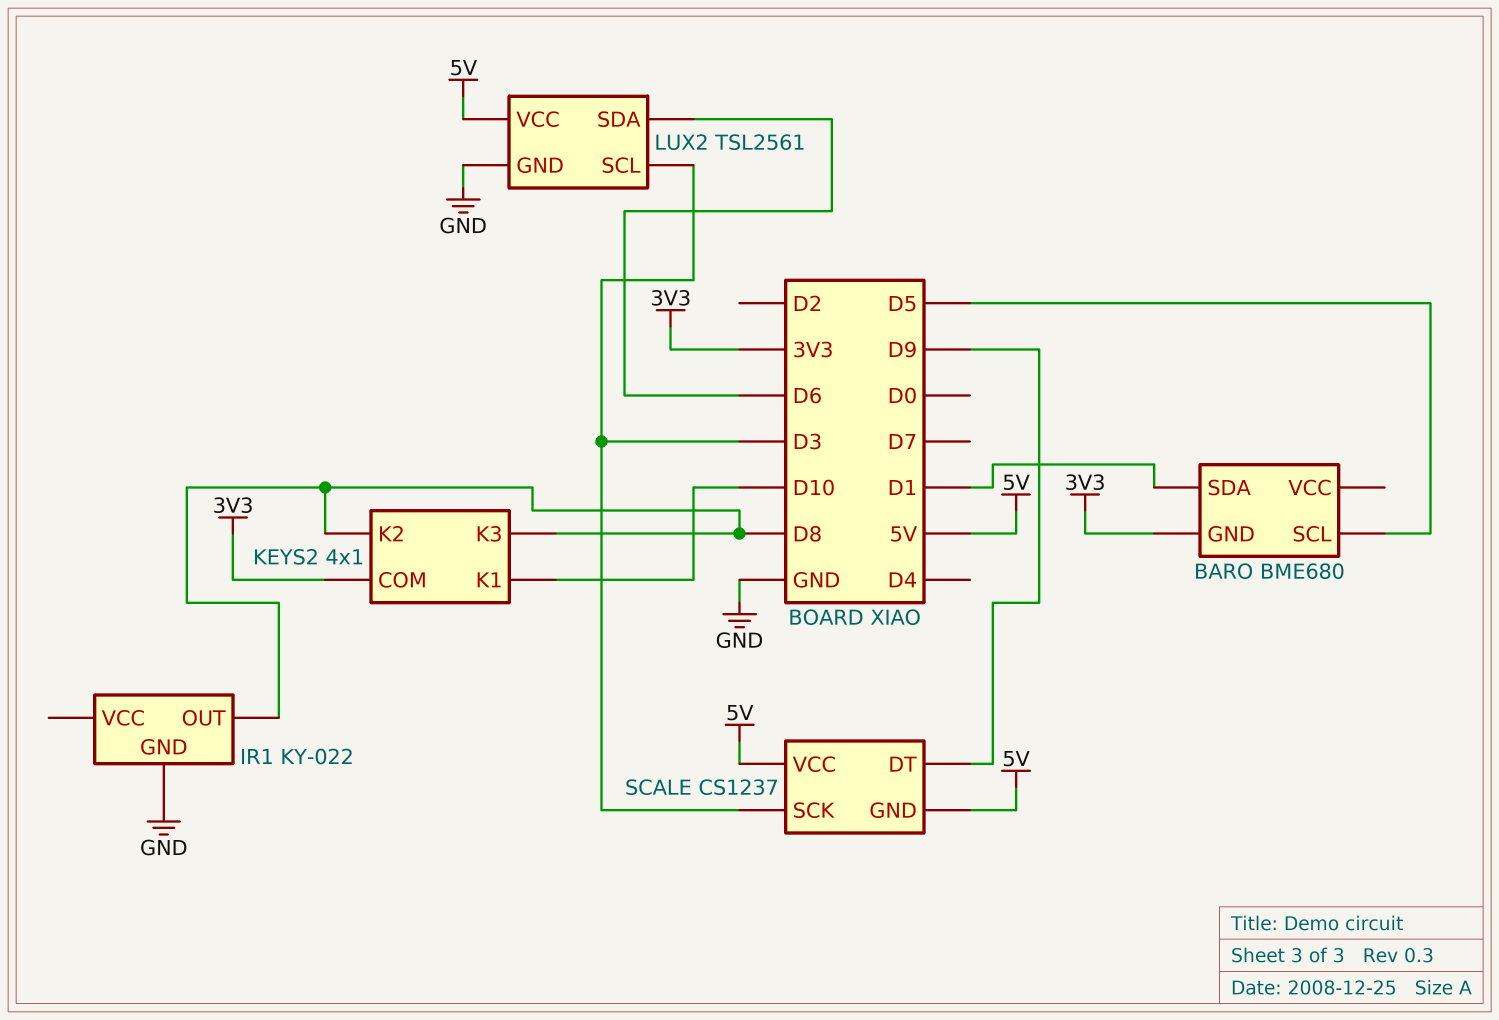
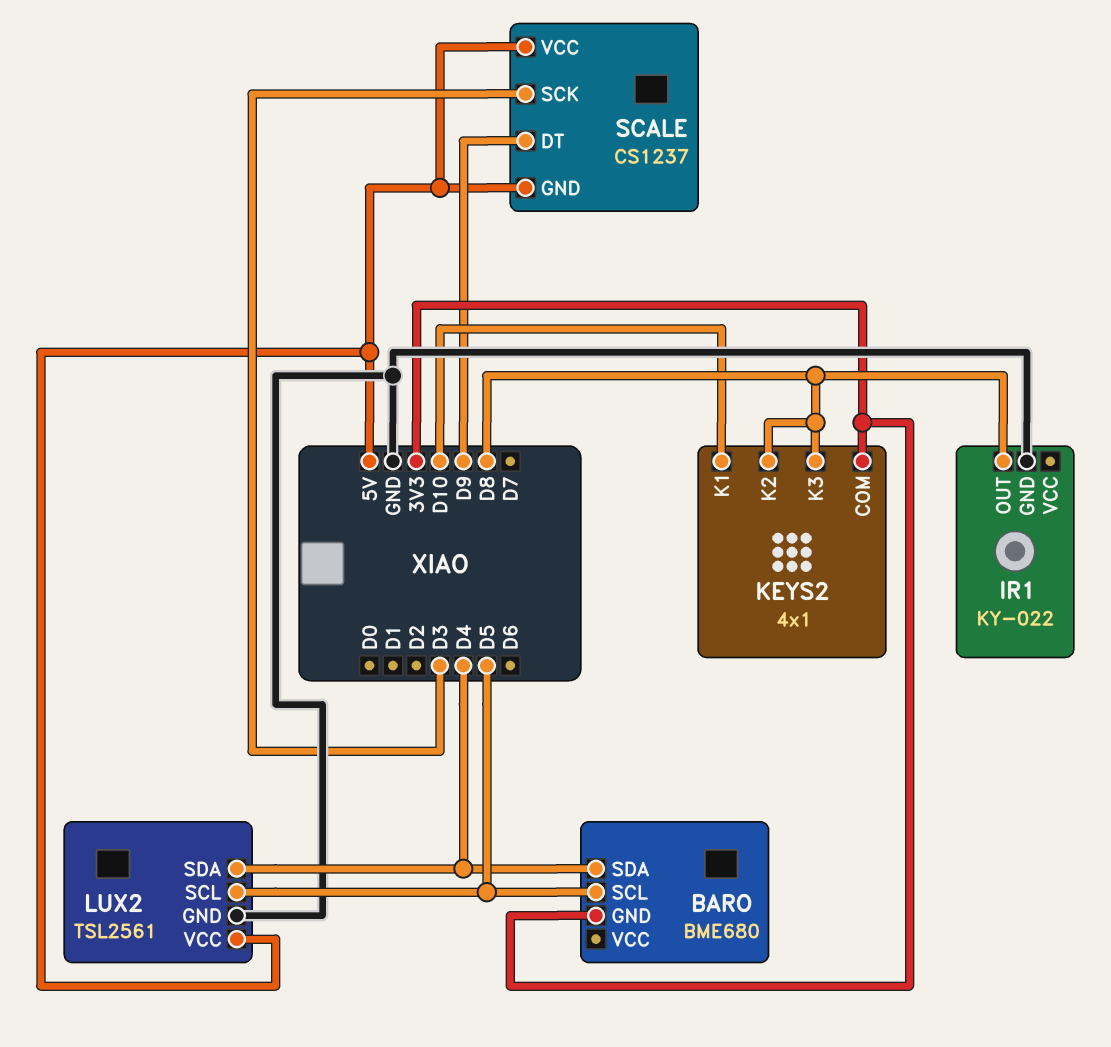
BARO pin SDA: D1 -> D4
LUX2 pin SCL: D3 -> D5
LUX2 pin SDA: D6 -> D4

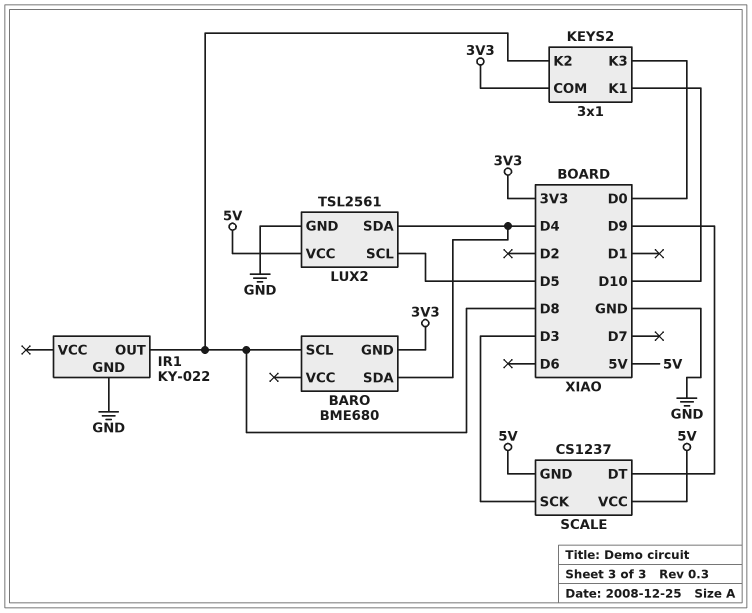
BARO pin SCL: D5 -> D8
KEYS2: 4x1 -> 3x1
KEYS2 pin K3: D8 -> D0

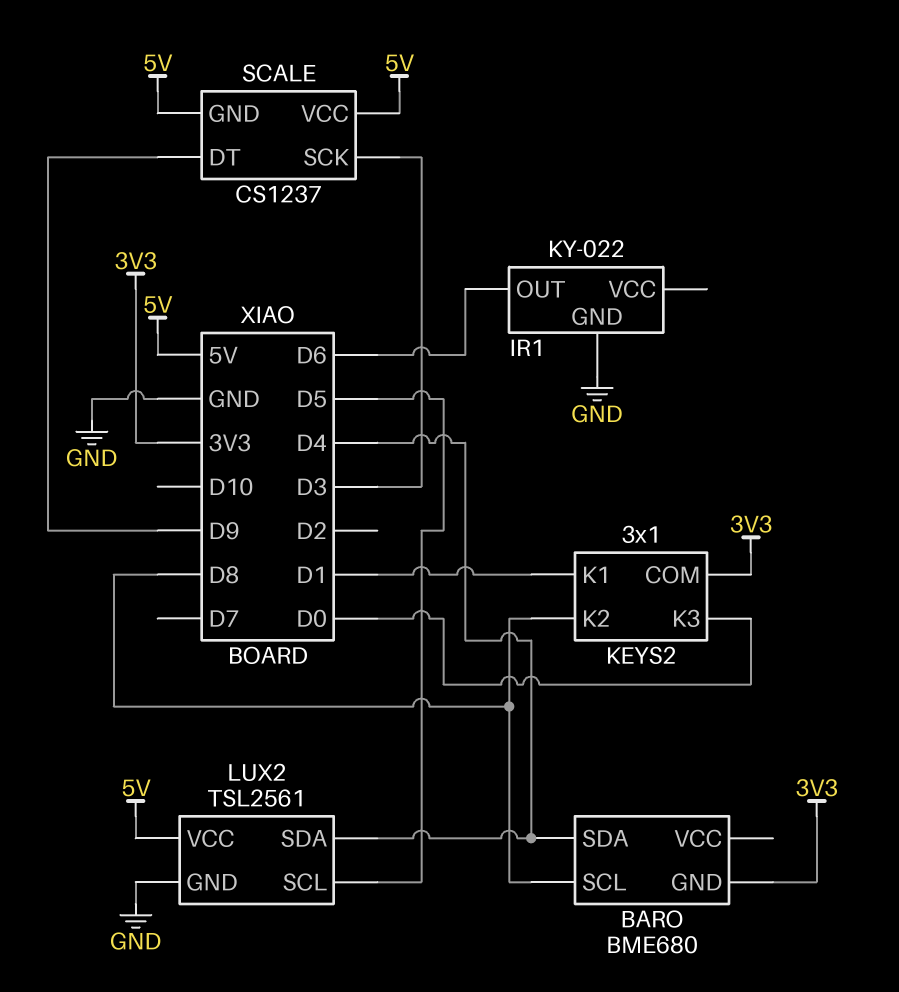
IR1 pin OUT: D8 -> D6
KEYS2 pin K1: D10 -> D1

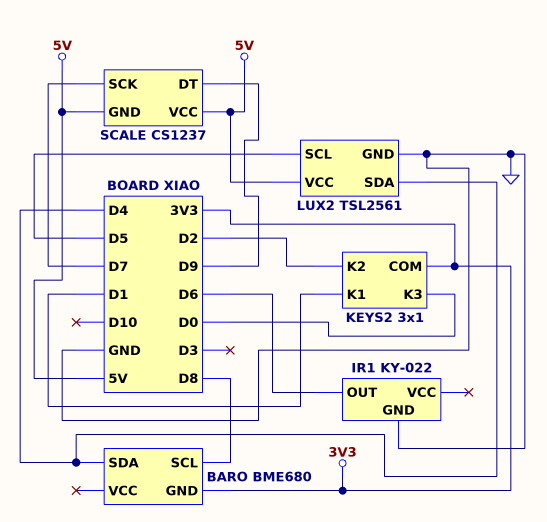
KEYS2 pin K2: D8 -> D2
SCALE pin SCK: D3 -> D7

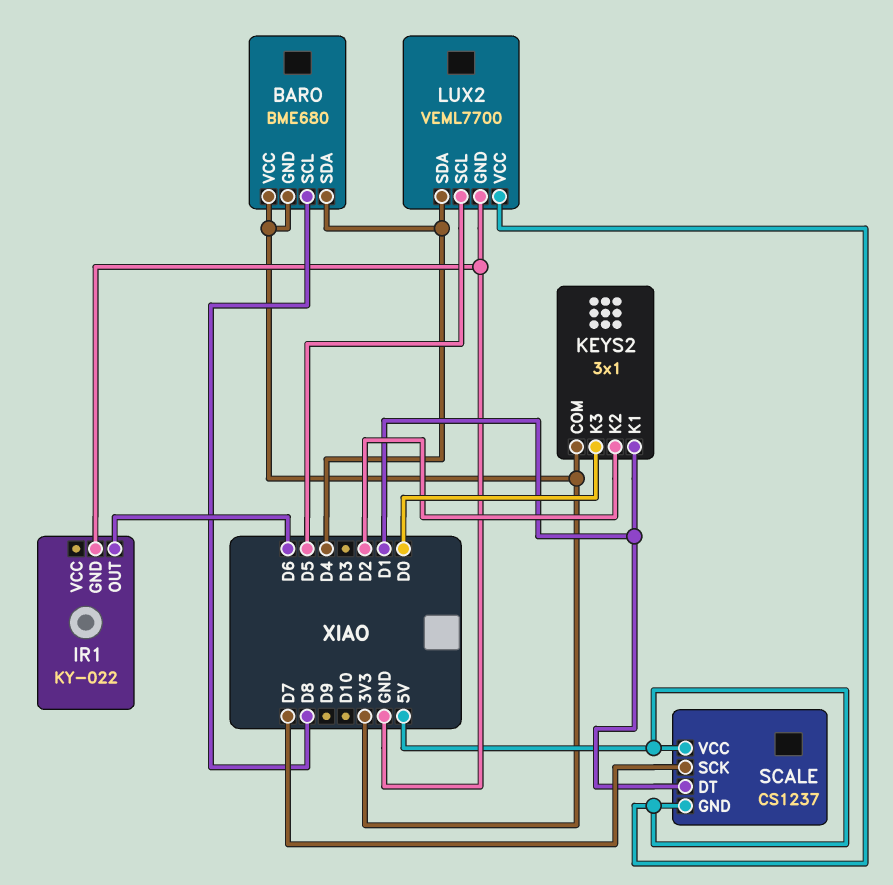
BARO pin VCC: none -> 3V3
LUX2: TSL2561 -> VEML7700
SCALE pin DT: D9 -> D1

